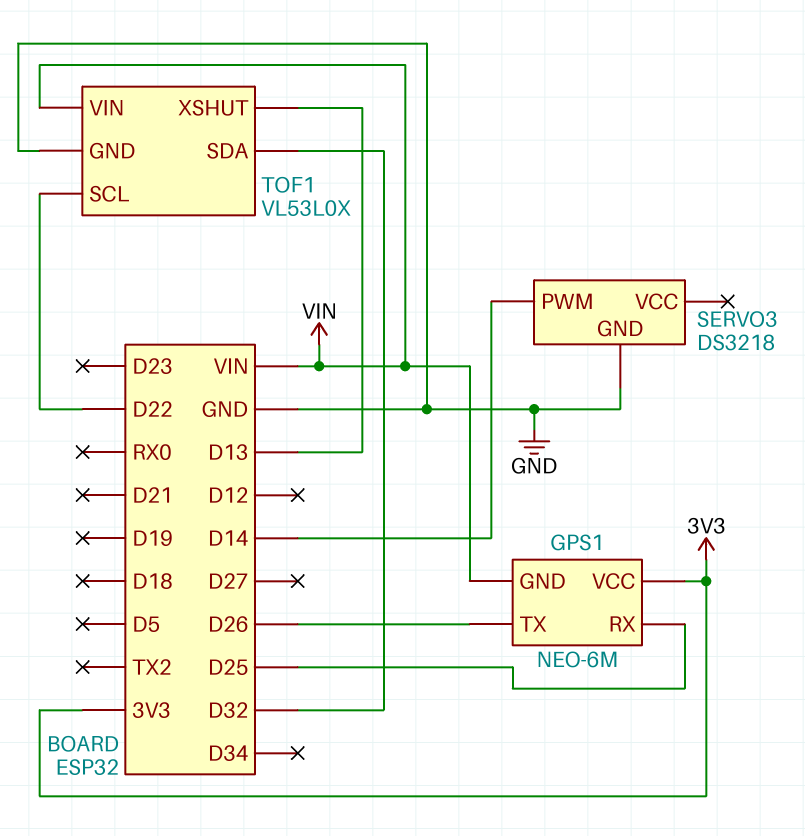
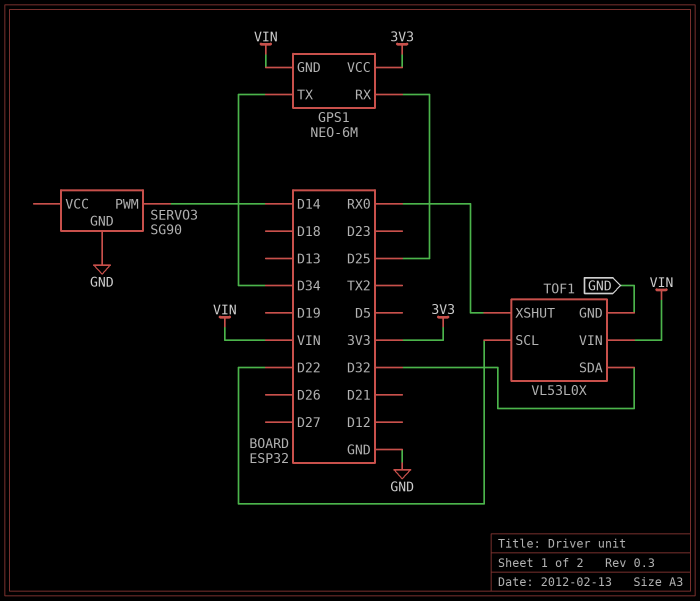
GPS1 pin TX: D26 -> D34
SERVO3: DS3218 -> SG90
TOF1 pin XSHUT: D13 -> RX0

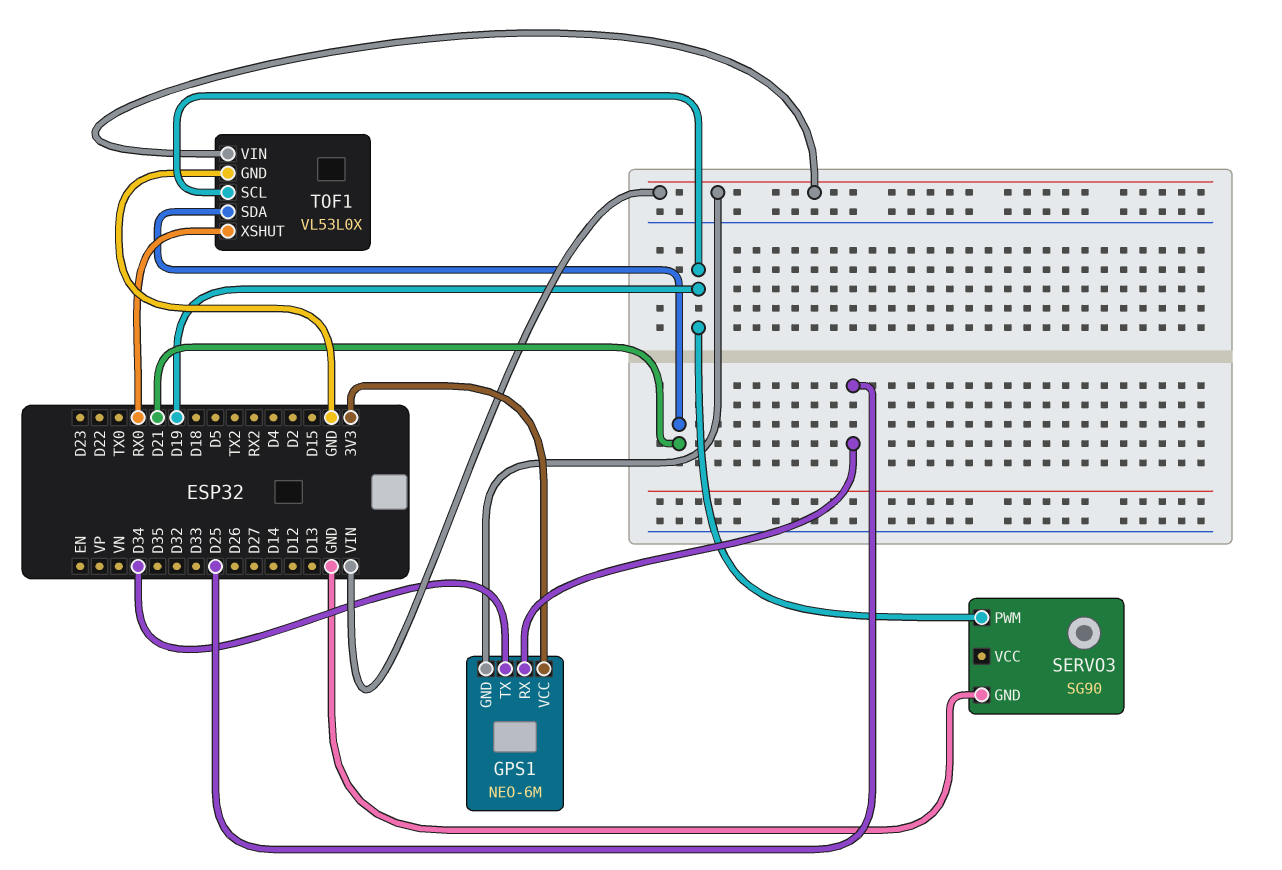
SERVO3 pin PWM: D14 -> D19
TOF1 pin SCL: D22 -> D19
TOF1 pin SDA: D32 -> D21

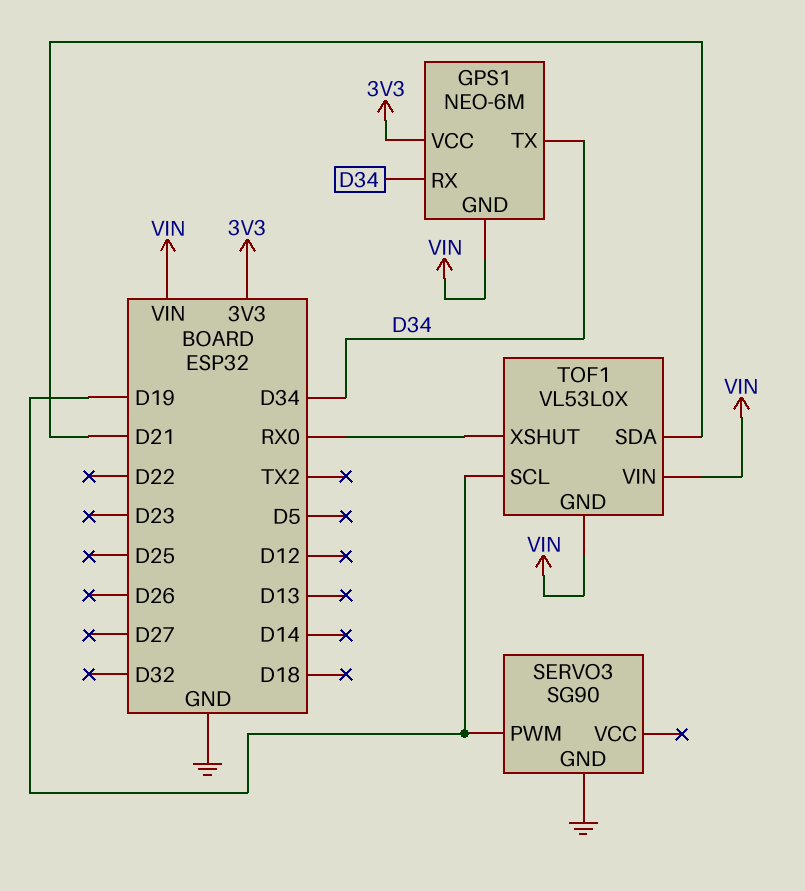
GPS1 pin RX: D25 -> D34
TOF1 pin GND: GND -> VIN

